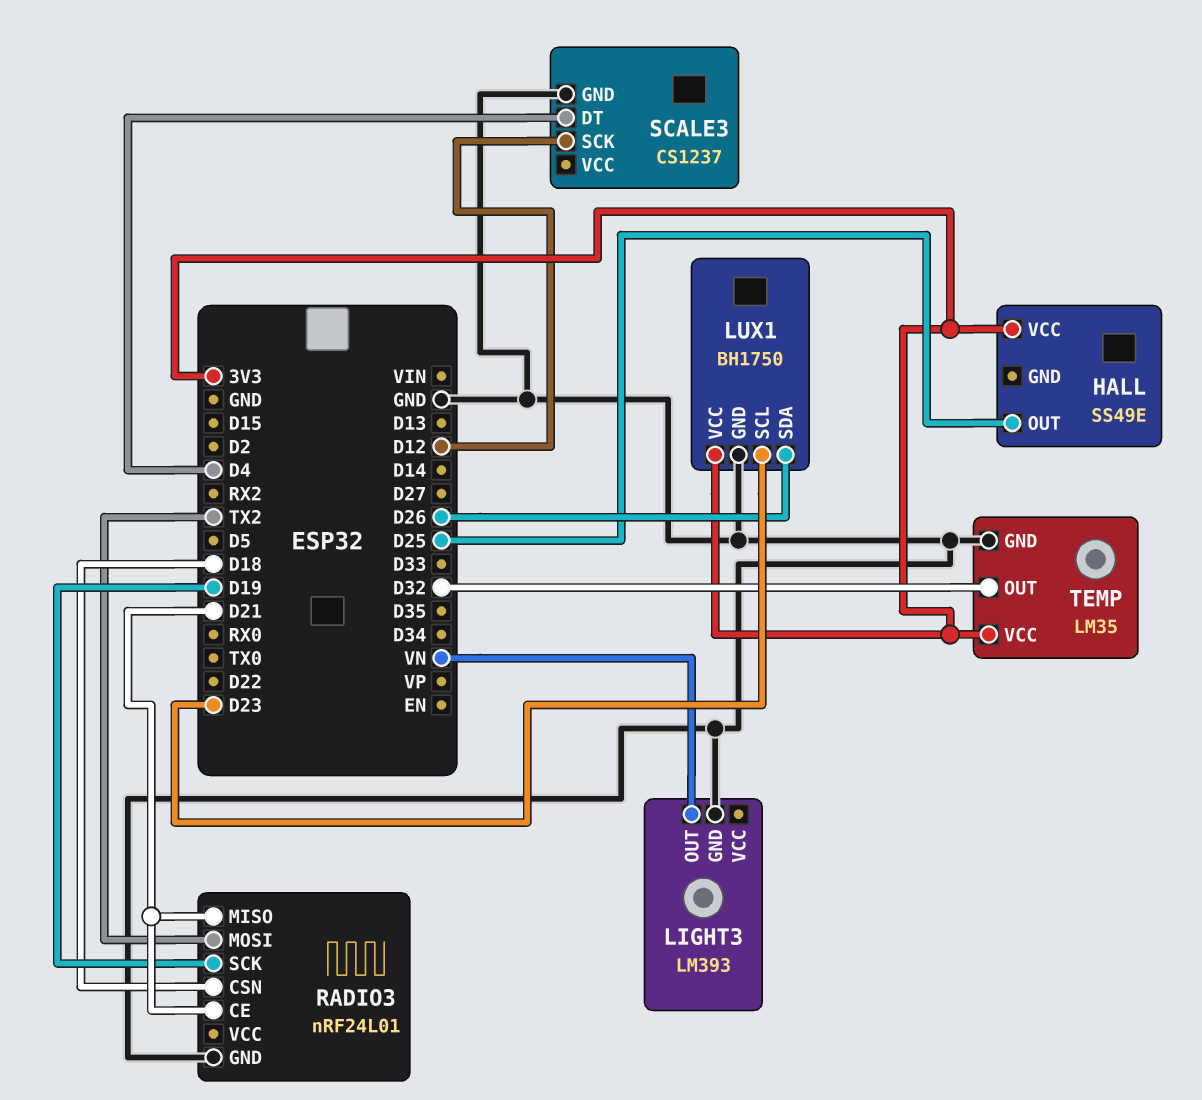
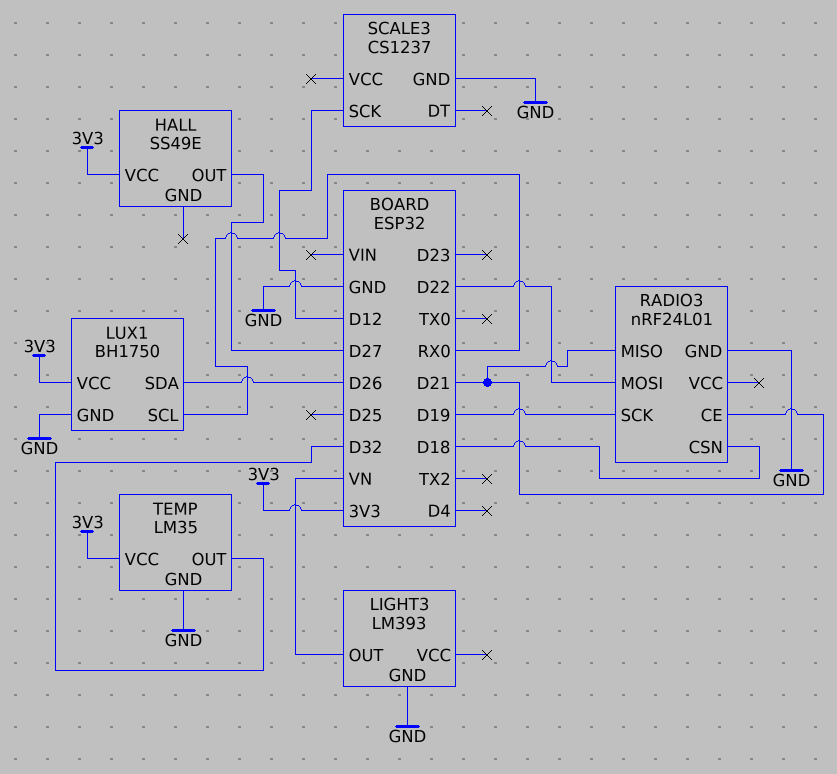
HALL pin OUT: D25 -> D27
LUX1 pin SCL: D23 -> RX0
RADIO3 pin MOSI: TX2 -> D22
SCALE3 pin DT: D4 -> none

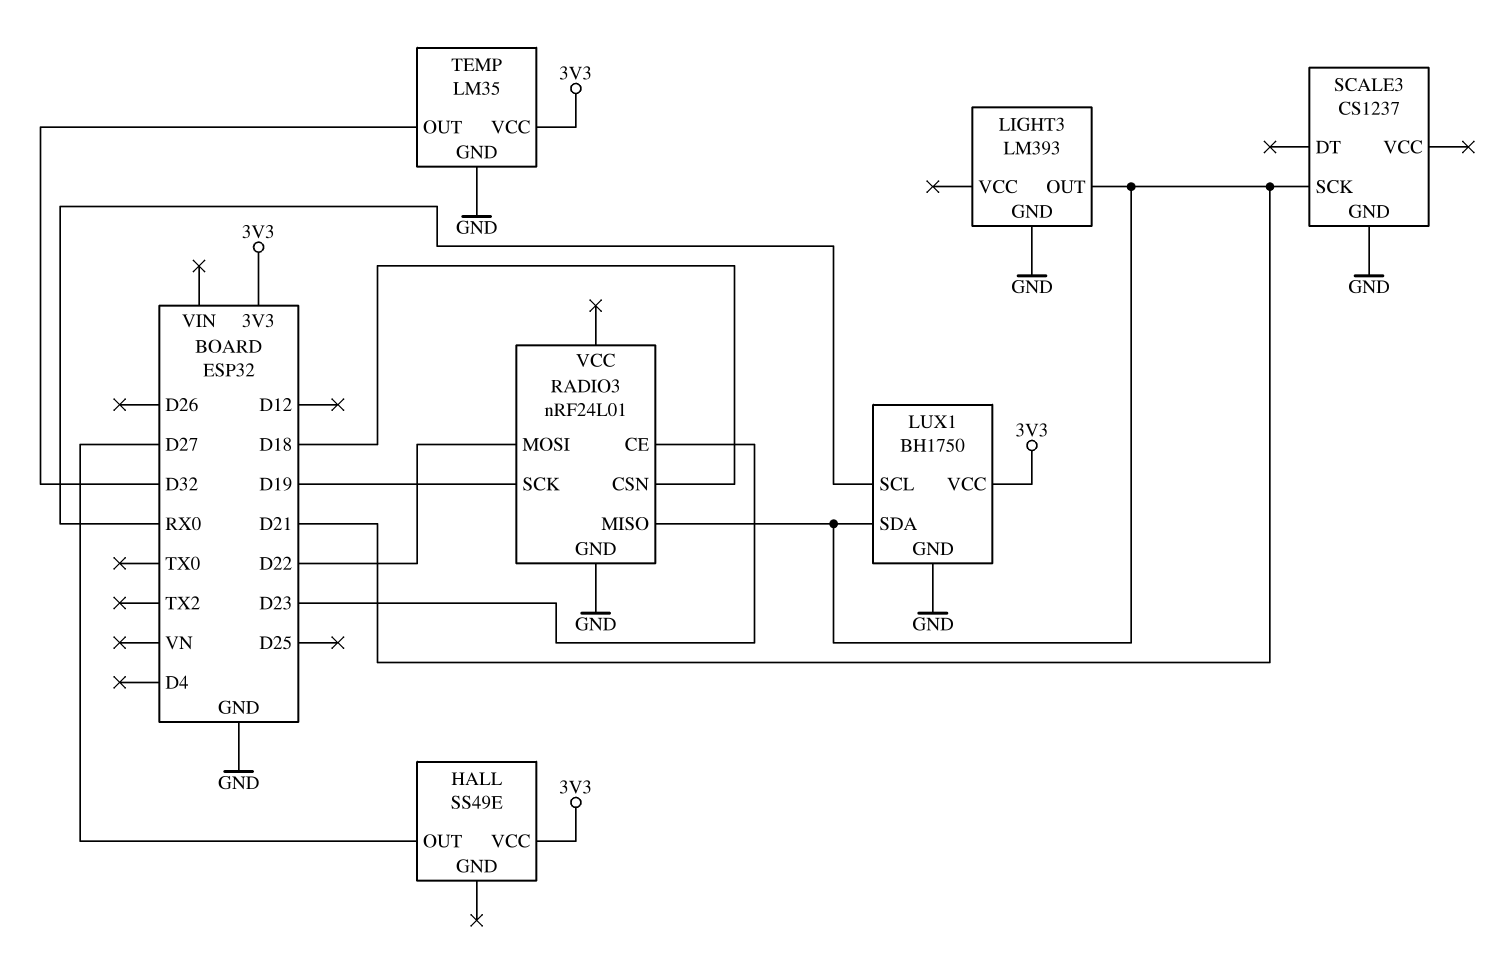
LIGHT3 pin OUT: VN -> D21
LUX1 pin SDA: D26 -> D21
RADIO3 pin CE: D21 -> D23
SCALE3 pin SCK: D12 -> D21

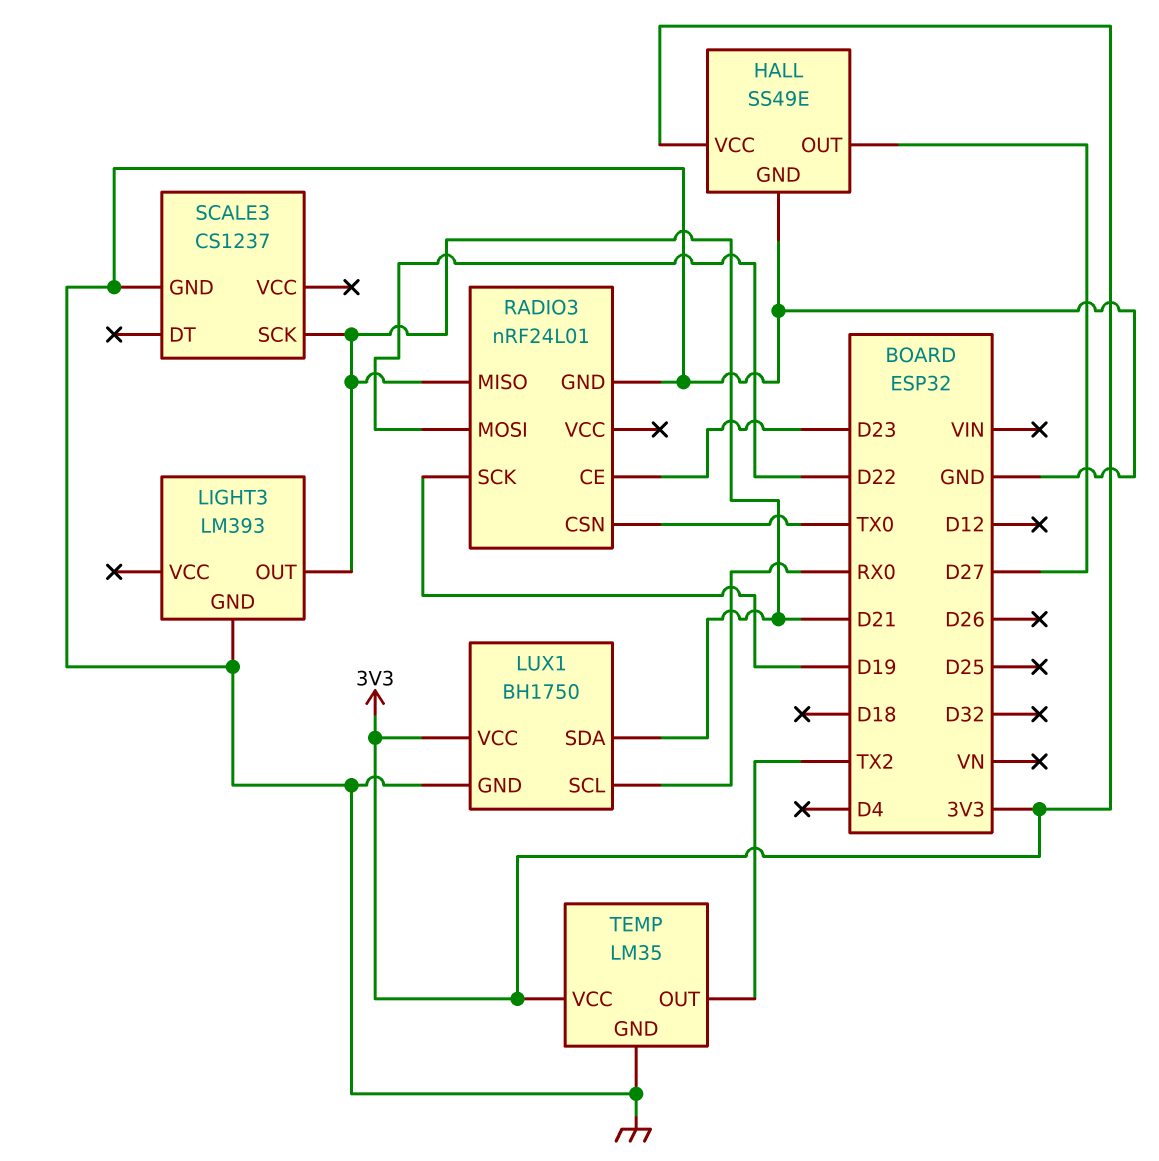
HALL pin GND: none -> GND
RADIO3 pin CSN: D18 -> TX0
TEMP pin OUT: D32 -> TX2

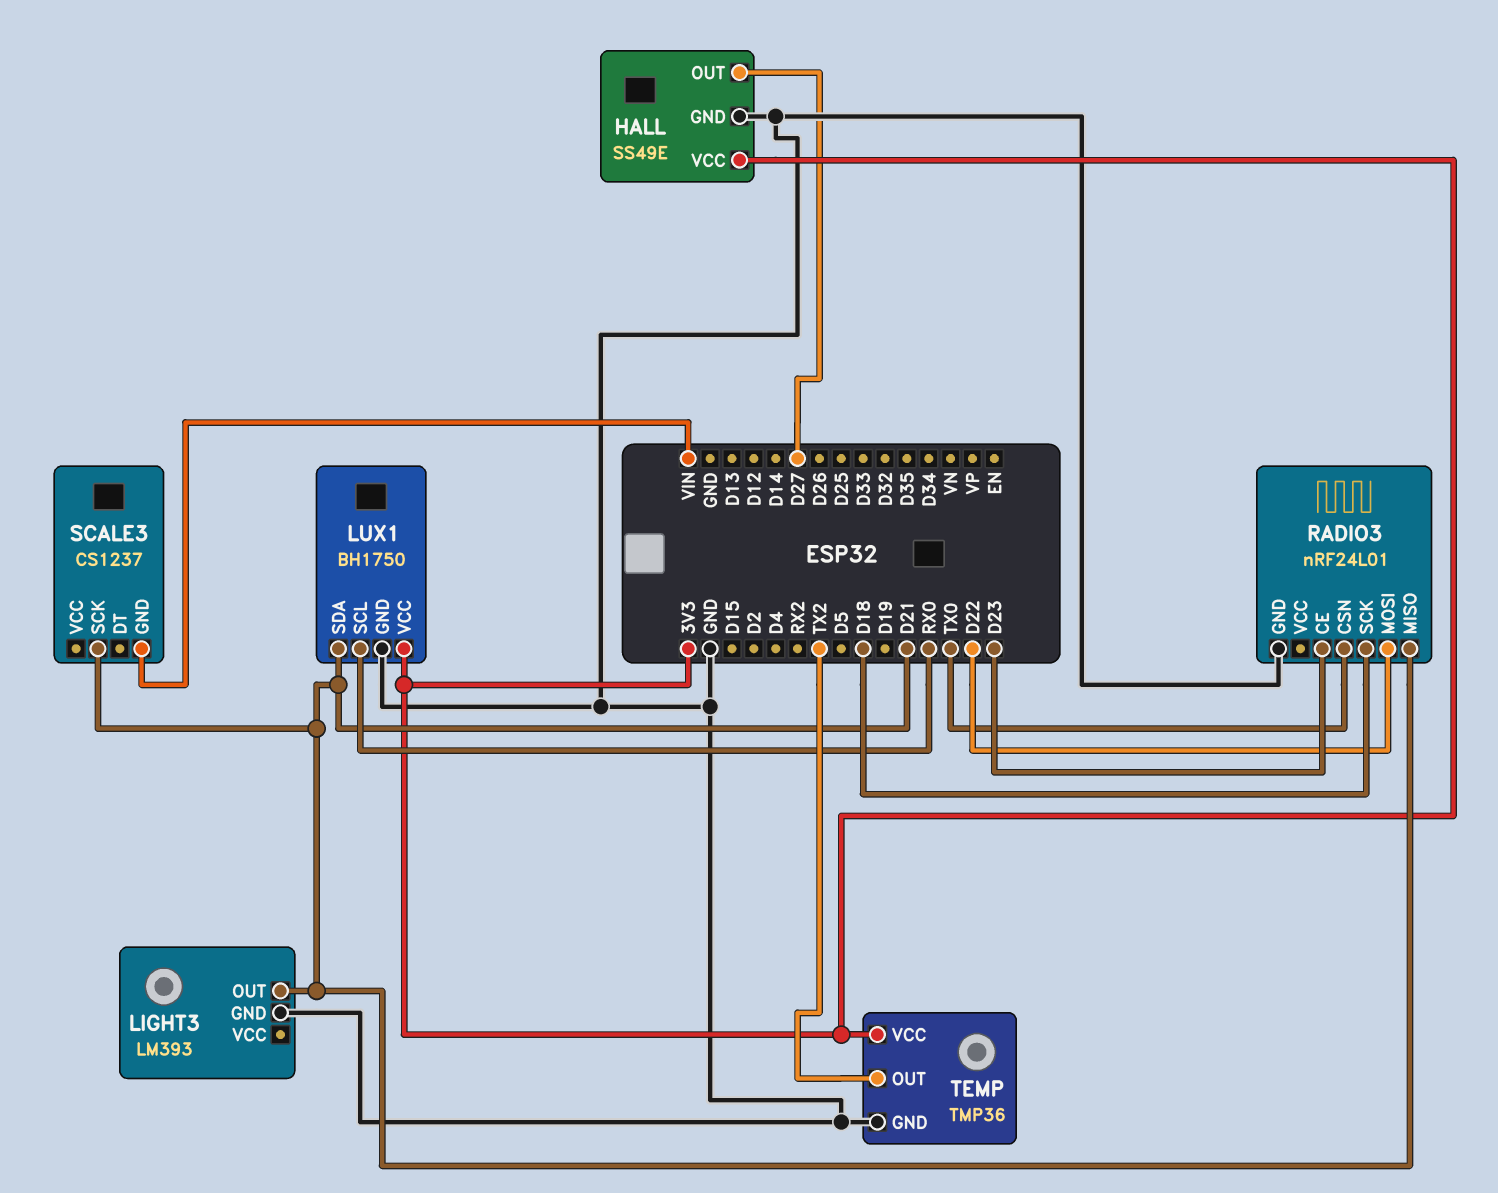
RADIO3 pin SCK: D19 -> D18
SCALE3 pin GND: GND -> VIN
TEMP: LM35 -> TMP36

